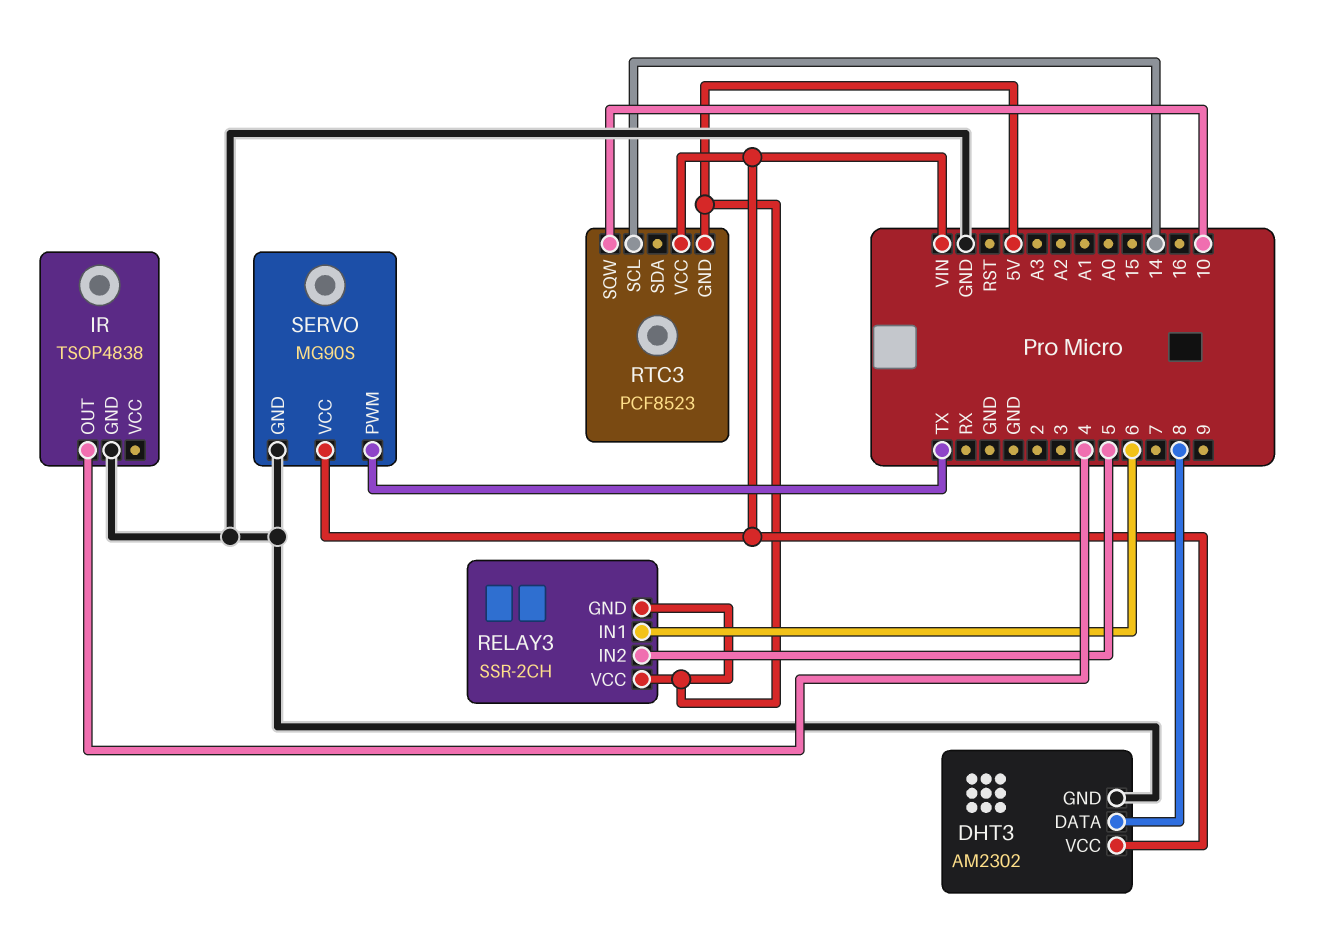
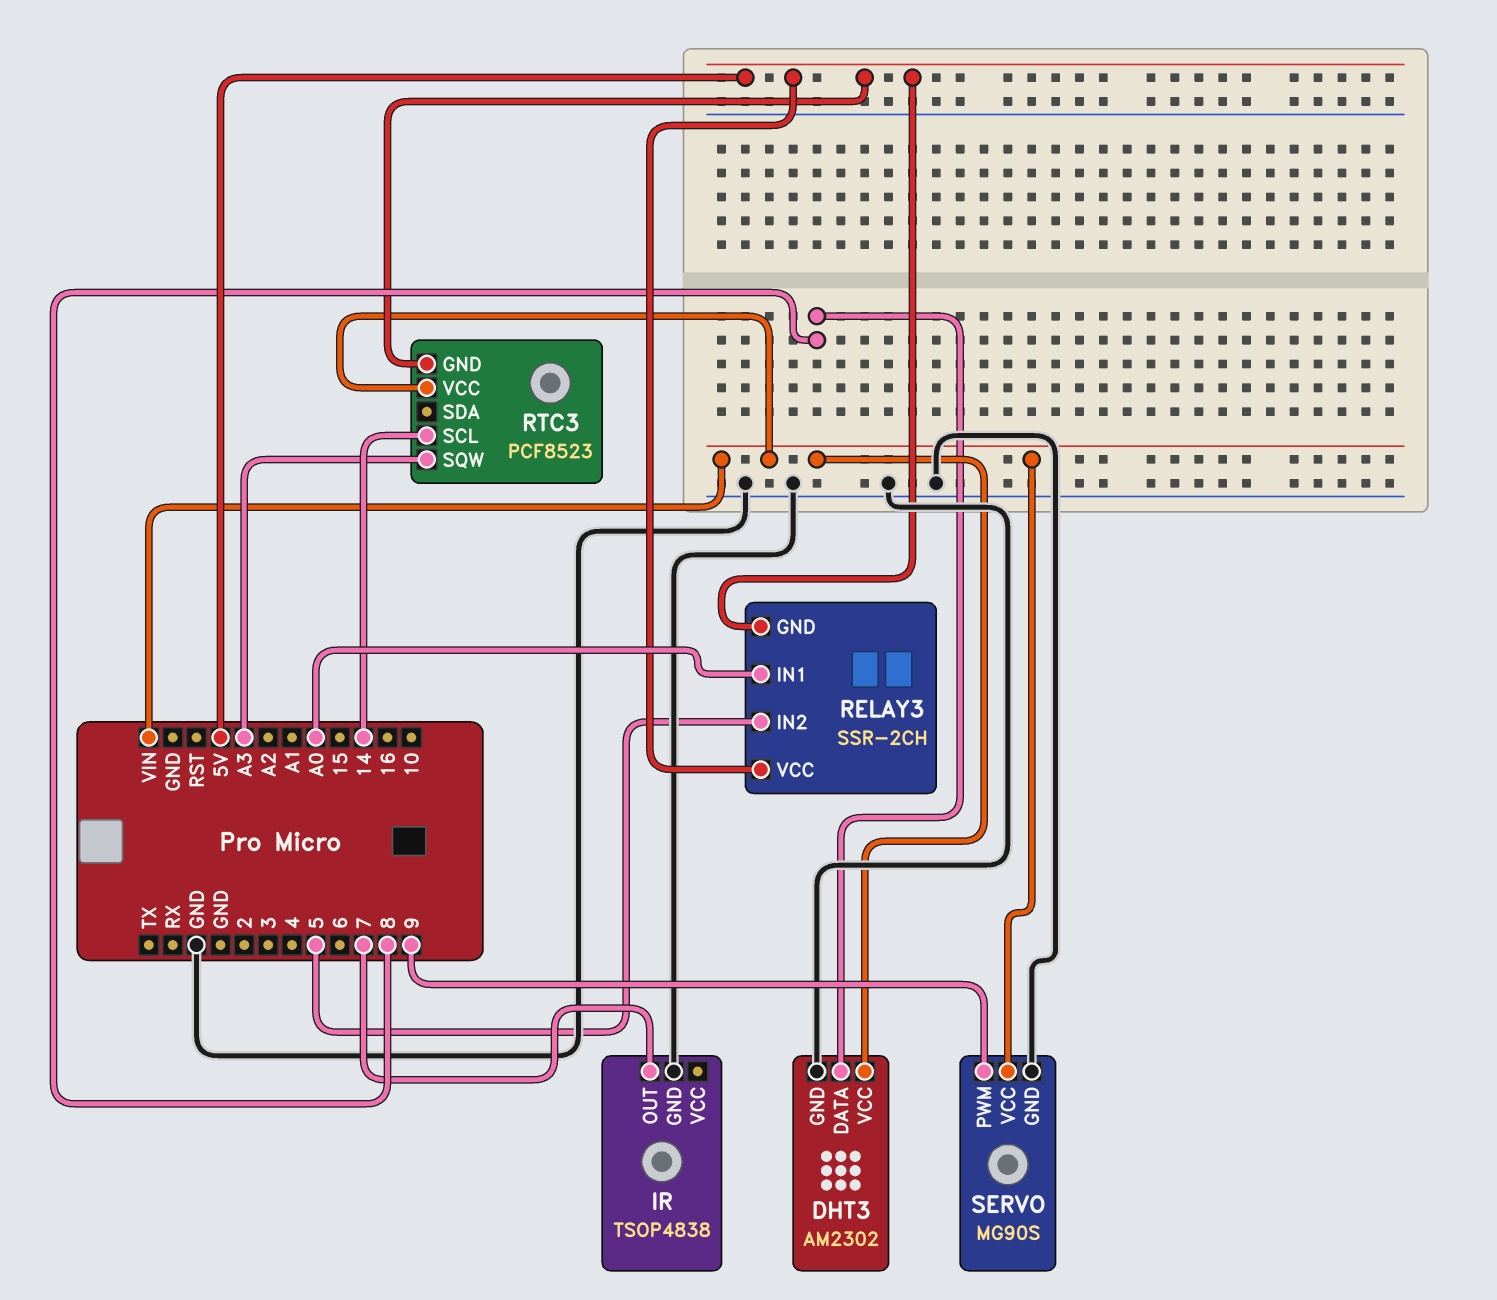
IR pin OUT: 4 -> 7
RELAY3 pin IN1: 6 -> A0
RTC3 pin SQW: 10 -> A3
SERVO pin PWM: TX -> 9

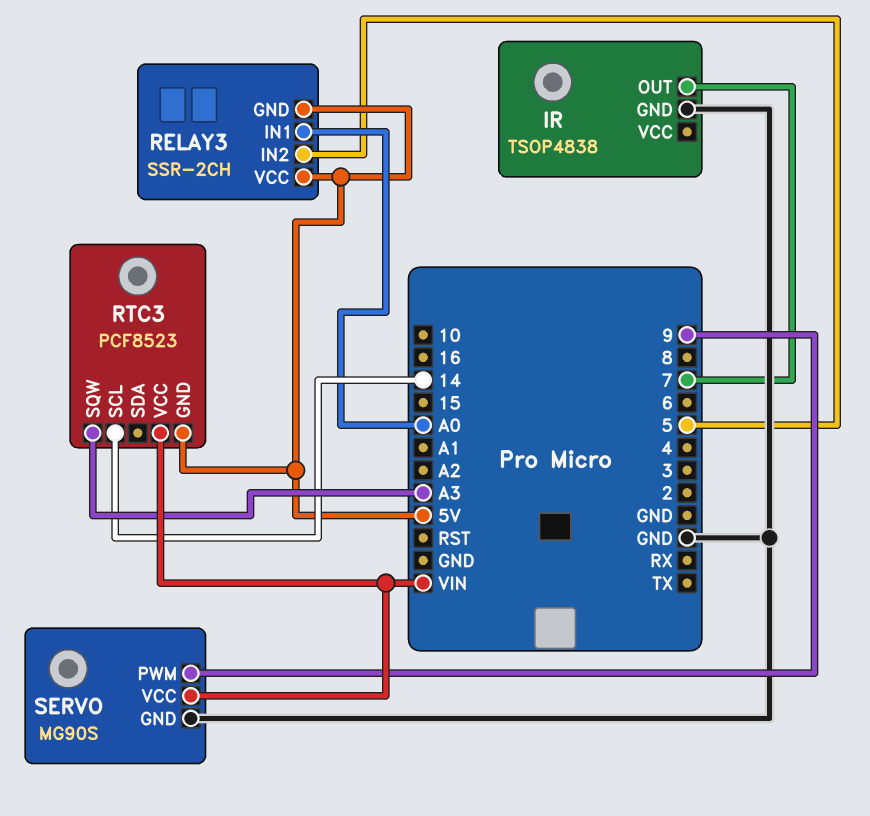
DHT3: AM2302 -> none
DHT3 pin DATA: 8 -> none
DHT3 pin GND: GND -> none
DHT3 pin VCC: VIN -> none

